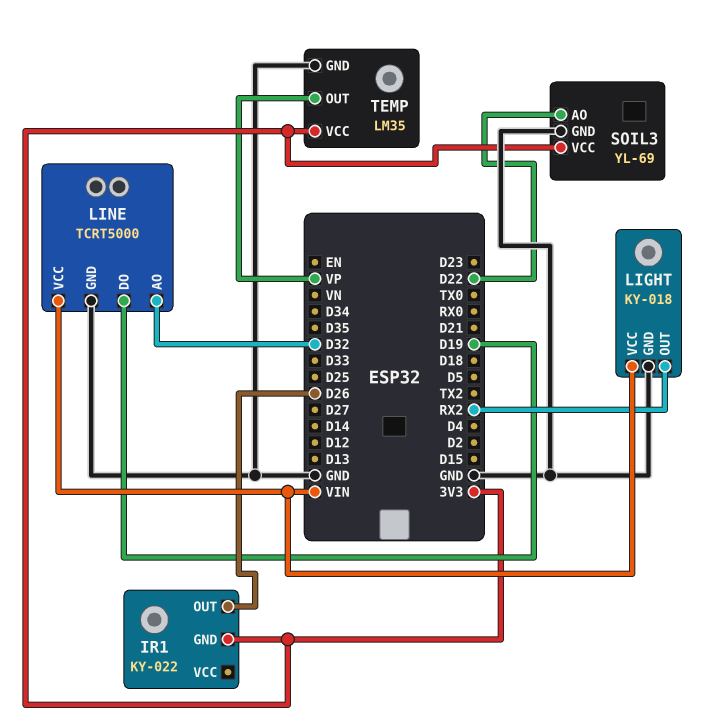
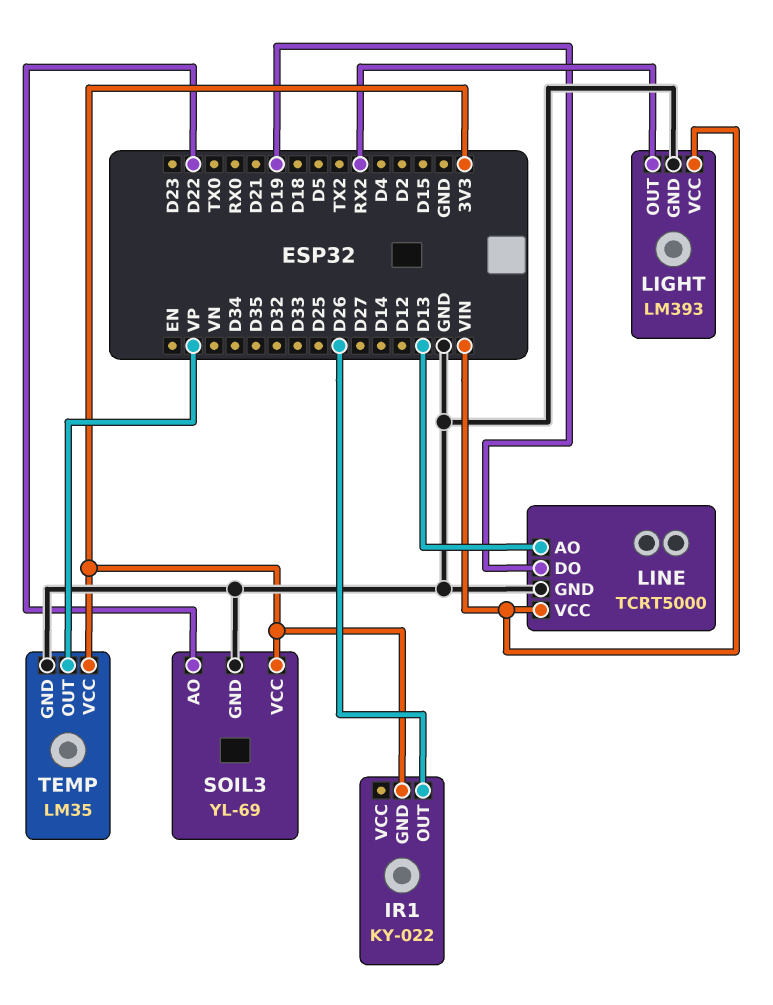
LIGHT: KY-018 -> LM393
LINE pin AO: D32 -> D13

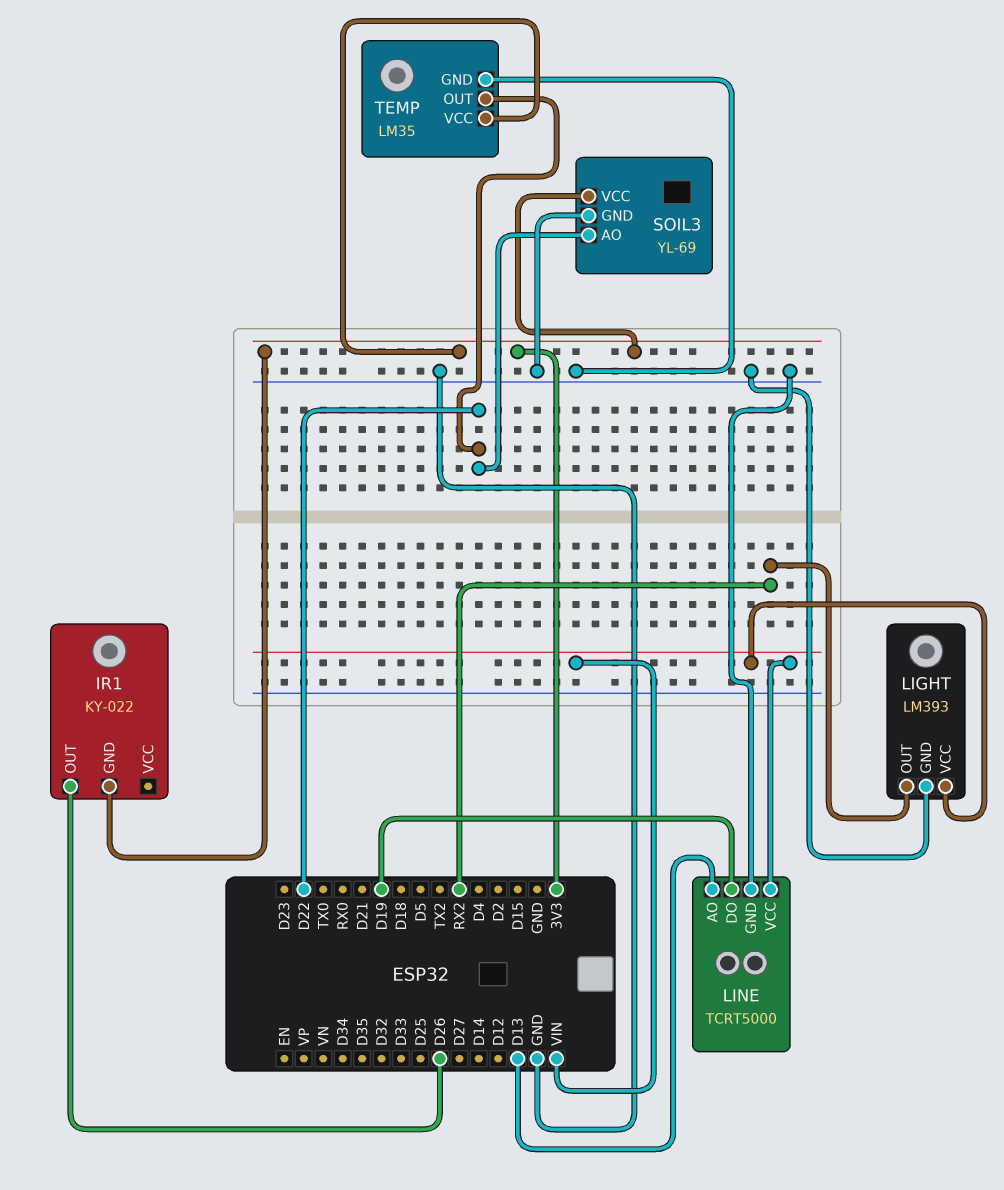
TEMP pin OUT: VP -> D22

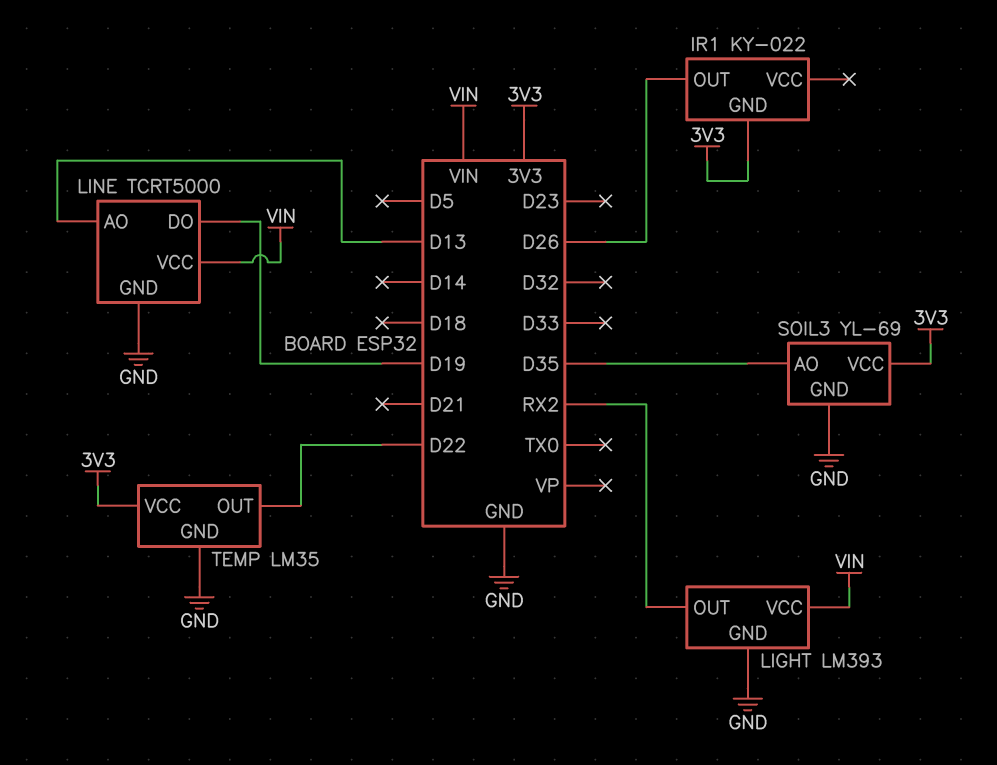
SOIL3 pin AO: D22 -> D35

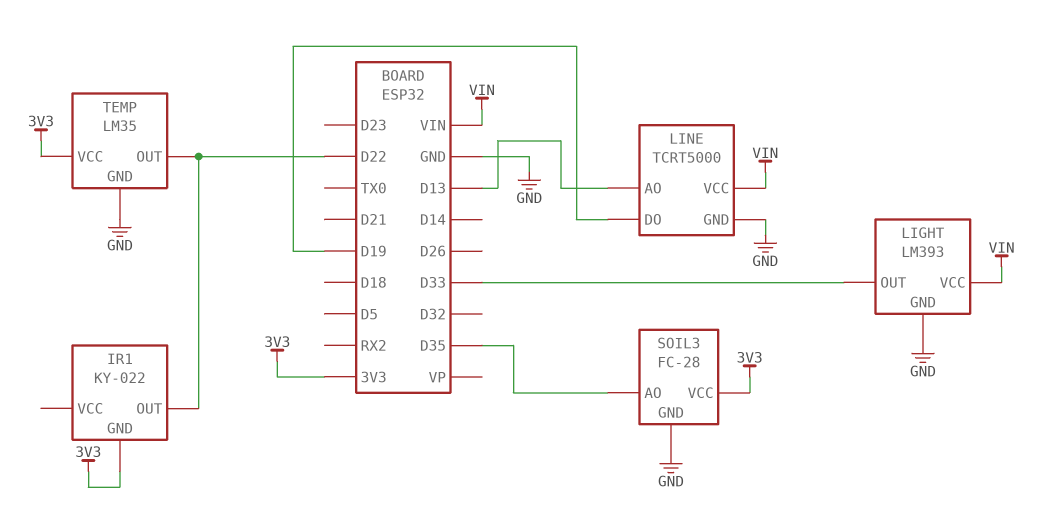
IR1 pin OUT: D26 -> D22
LIGHT pin OUT: RX2 -> D33
SOIL3: YL-69 -> FC-28

